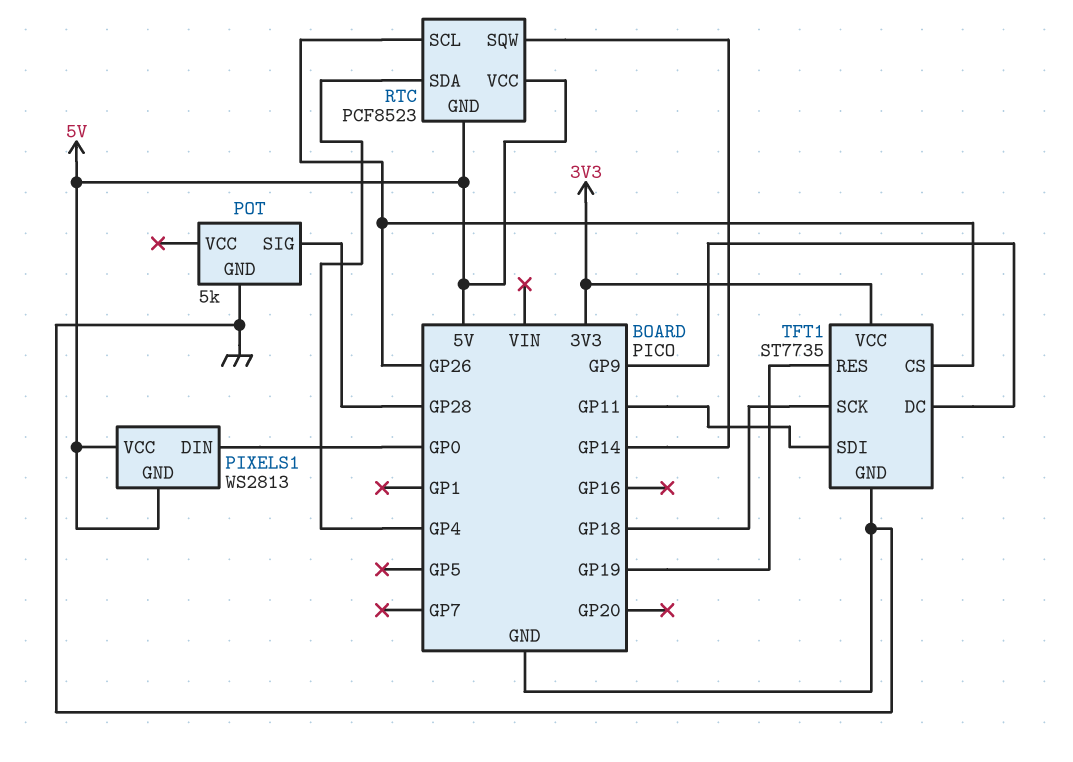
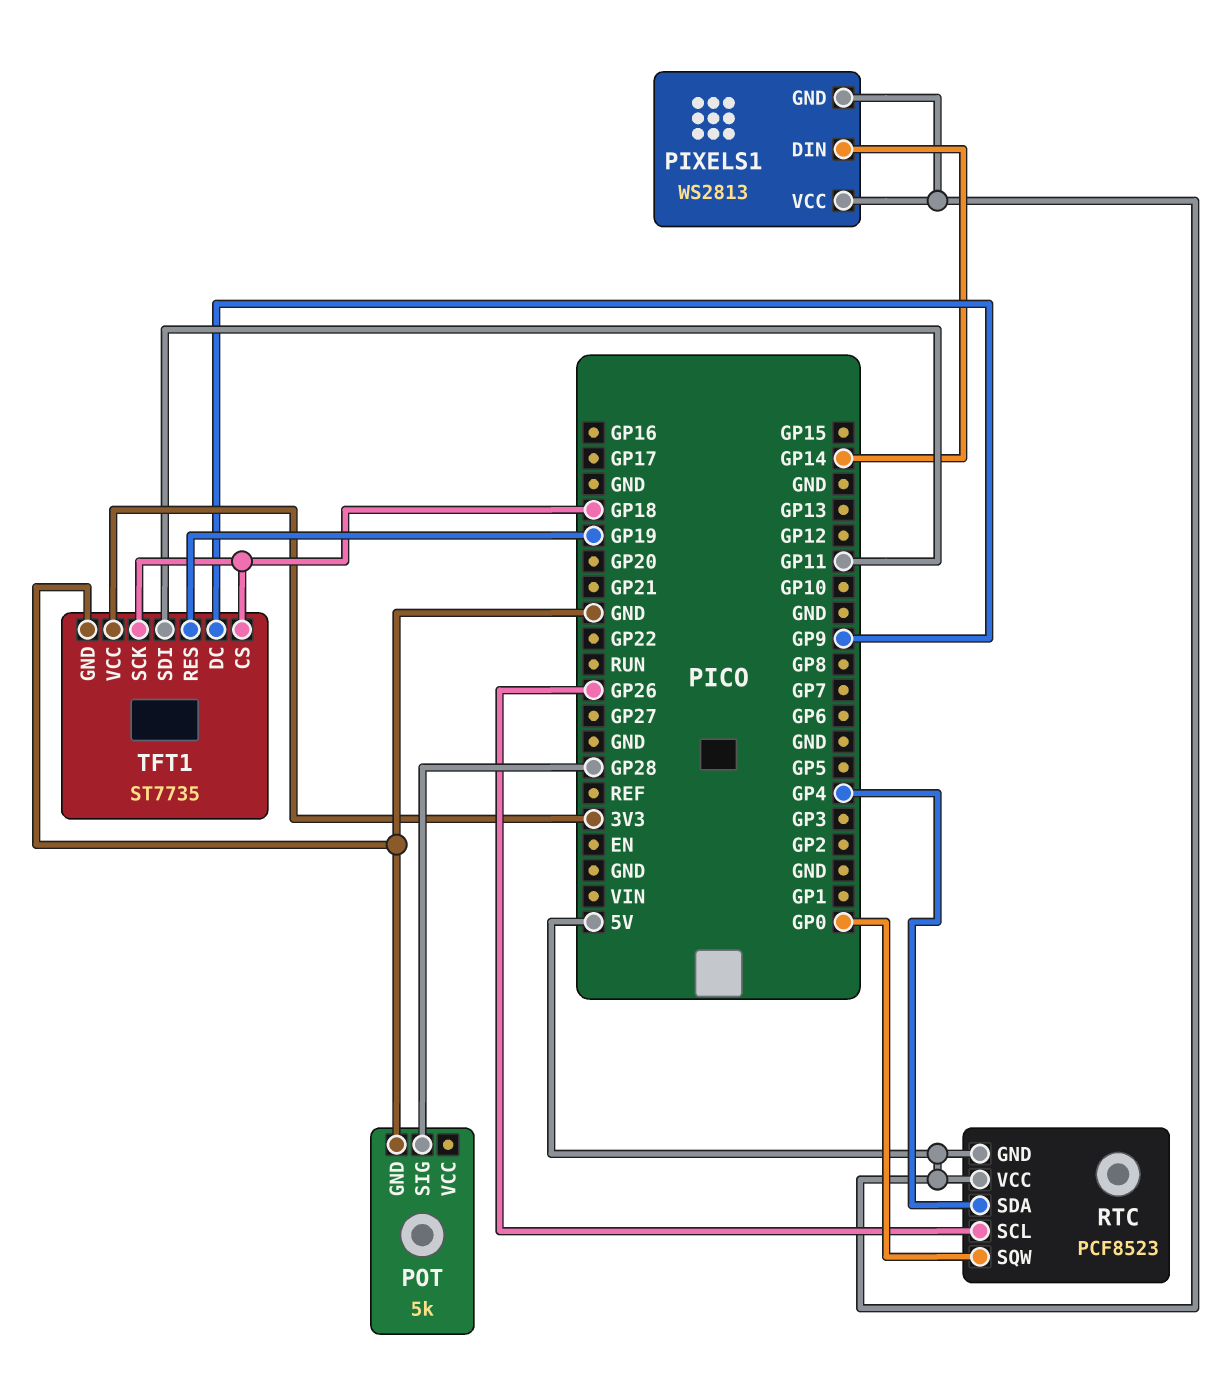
PIXELS1 pin DIN: GP0 -> GP14
RTC pin SQW: GP14 -> GP0
TFT1 pin CS: GP26 -> GP18

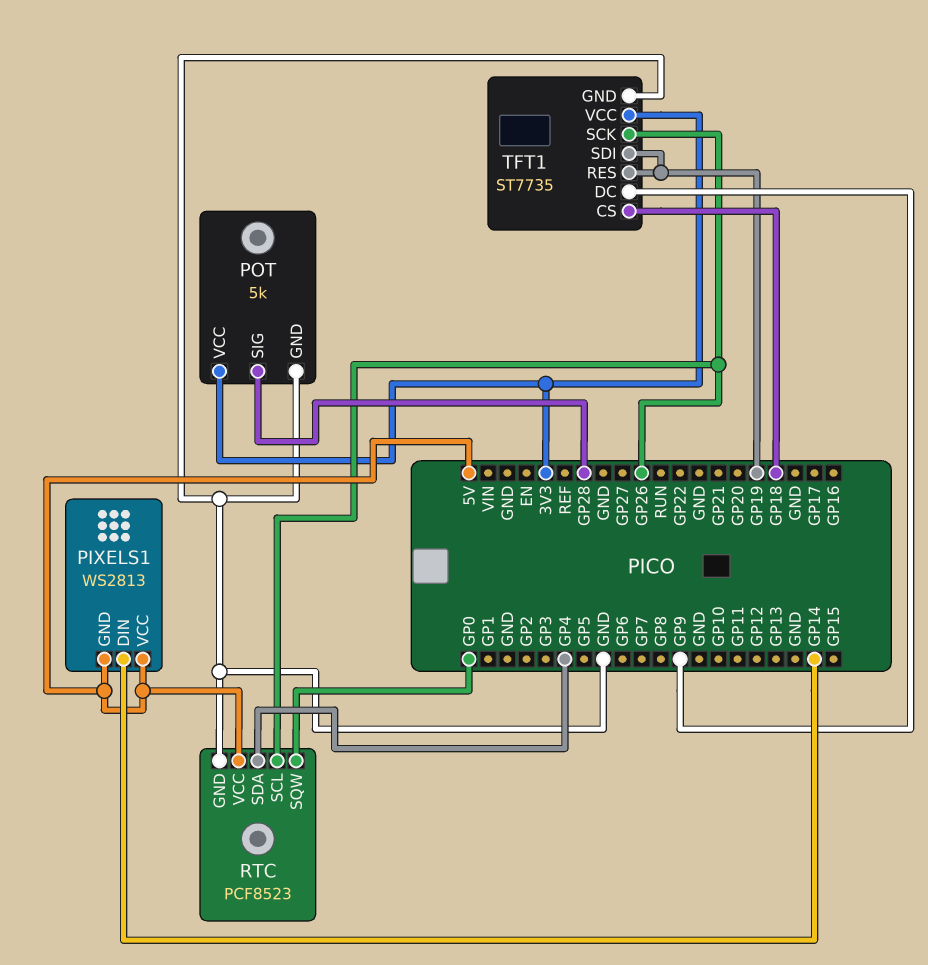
POT pin VCC: none -> 3V3
RTC pin GND: 5V -> GND
TFT1 pin SCK: GP18 -> GP26
TFT1 pin SDI: GP11 -> GP19

